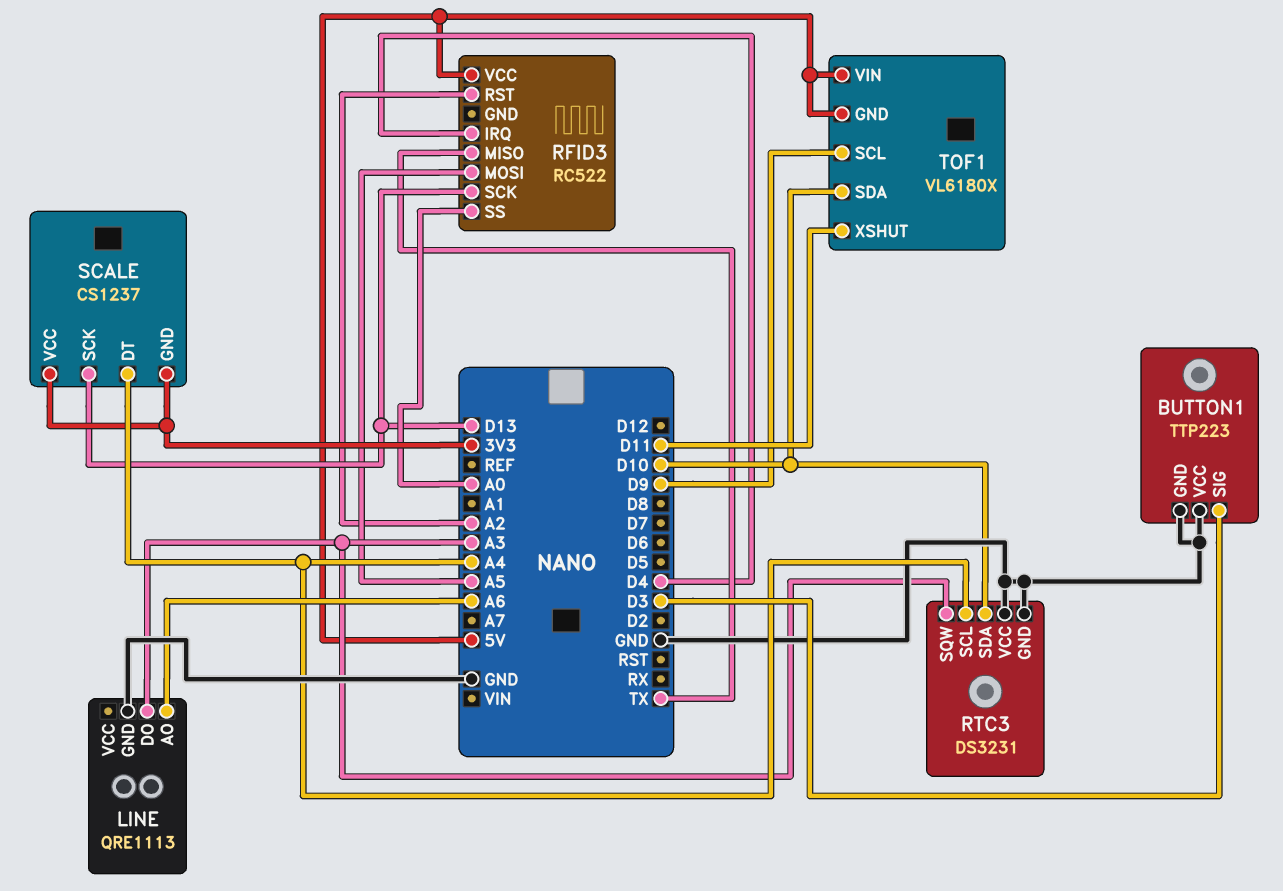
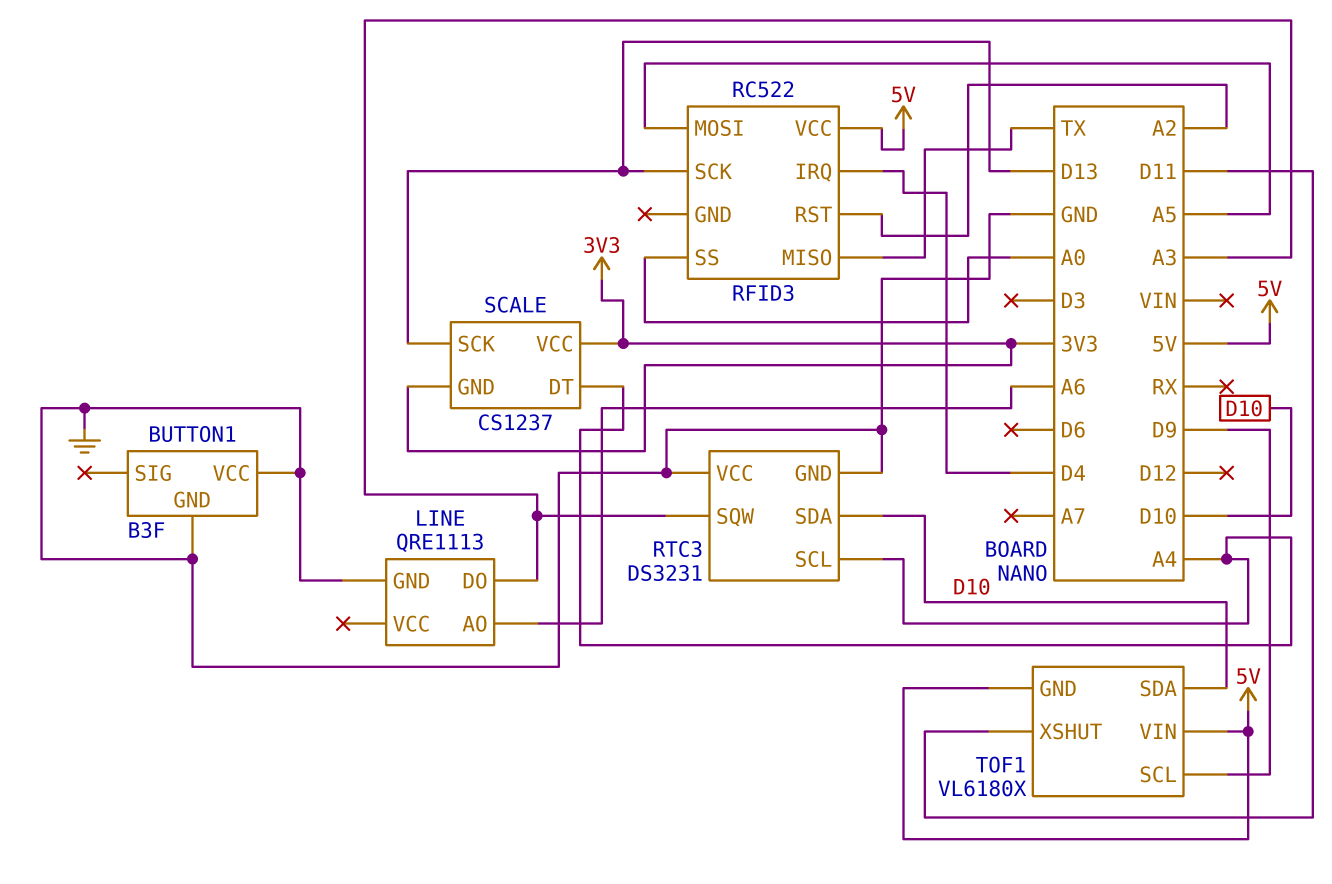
BUTTON1: TTP223 -> B3F
BUTTON1 pin SIG: D3 -> none

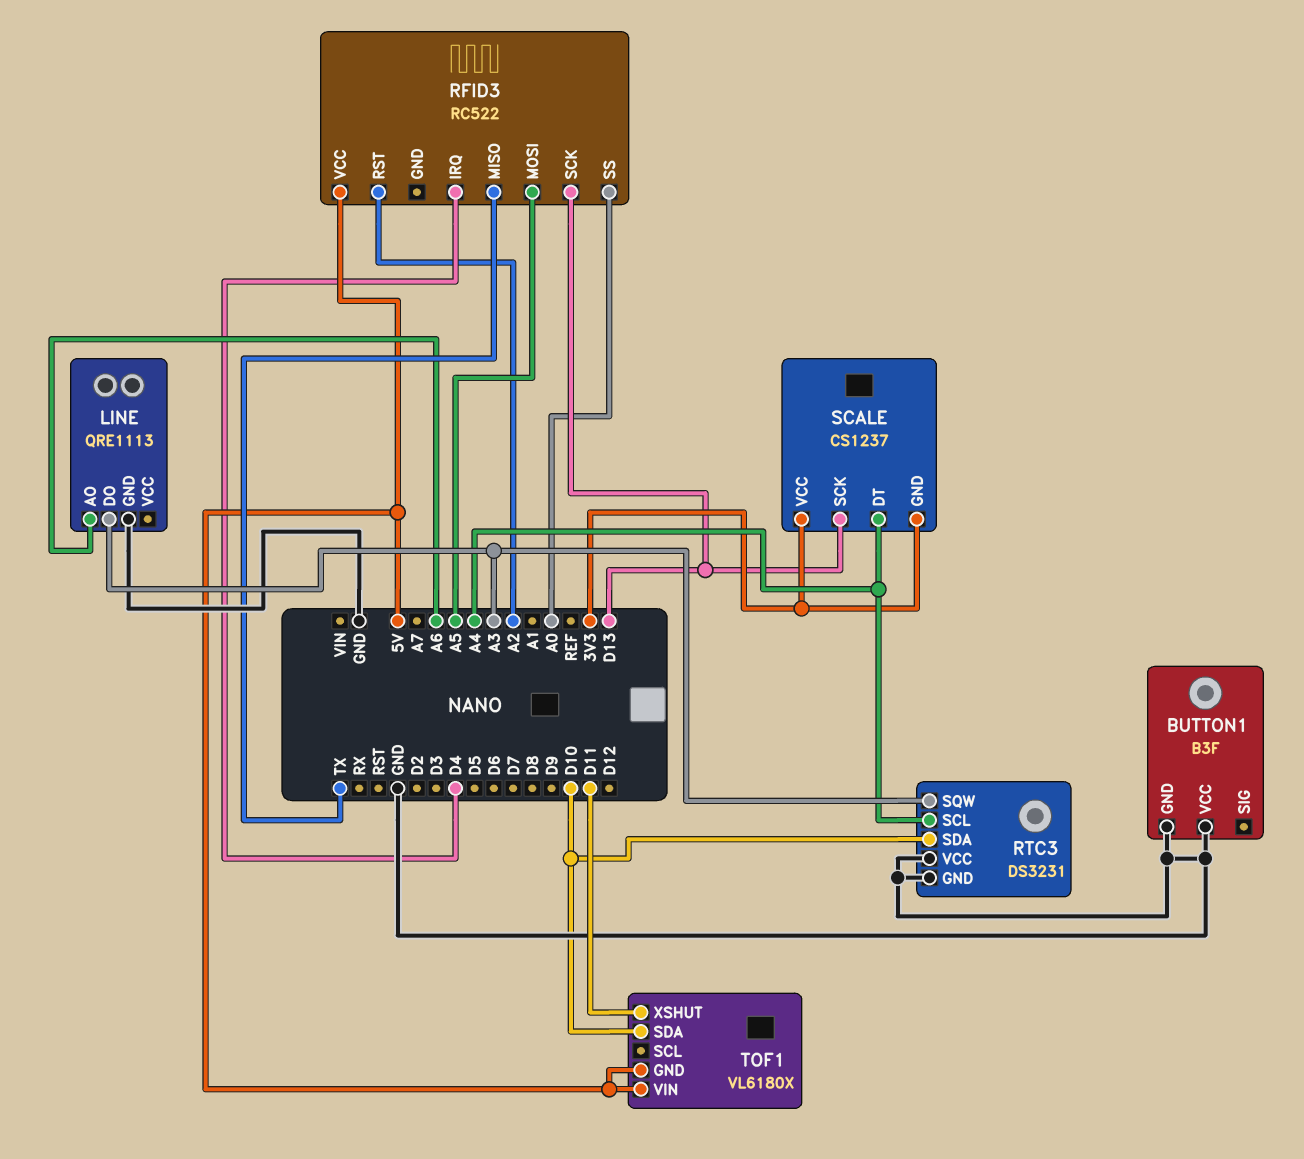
TOF1 pin SCL: D9 -> none

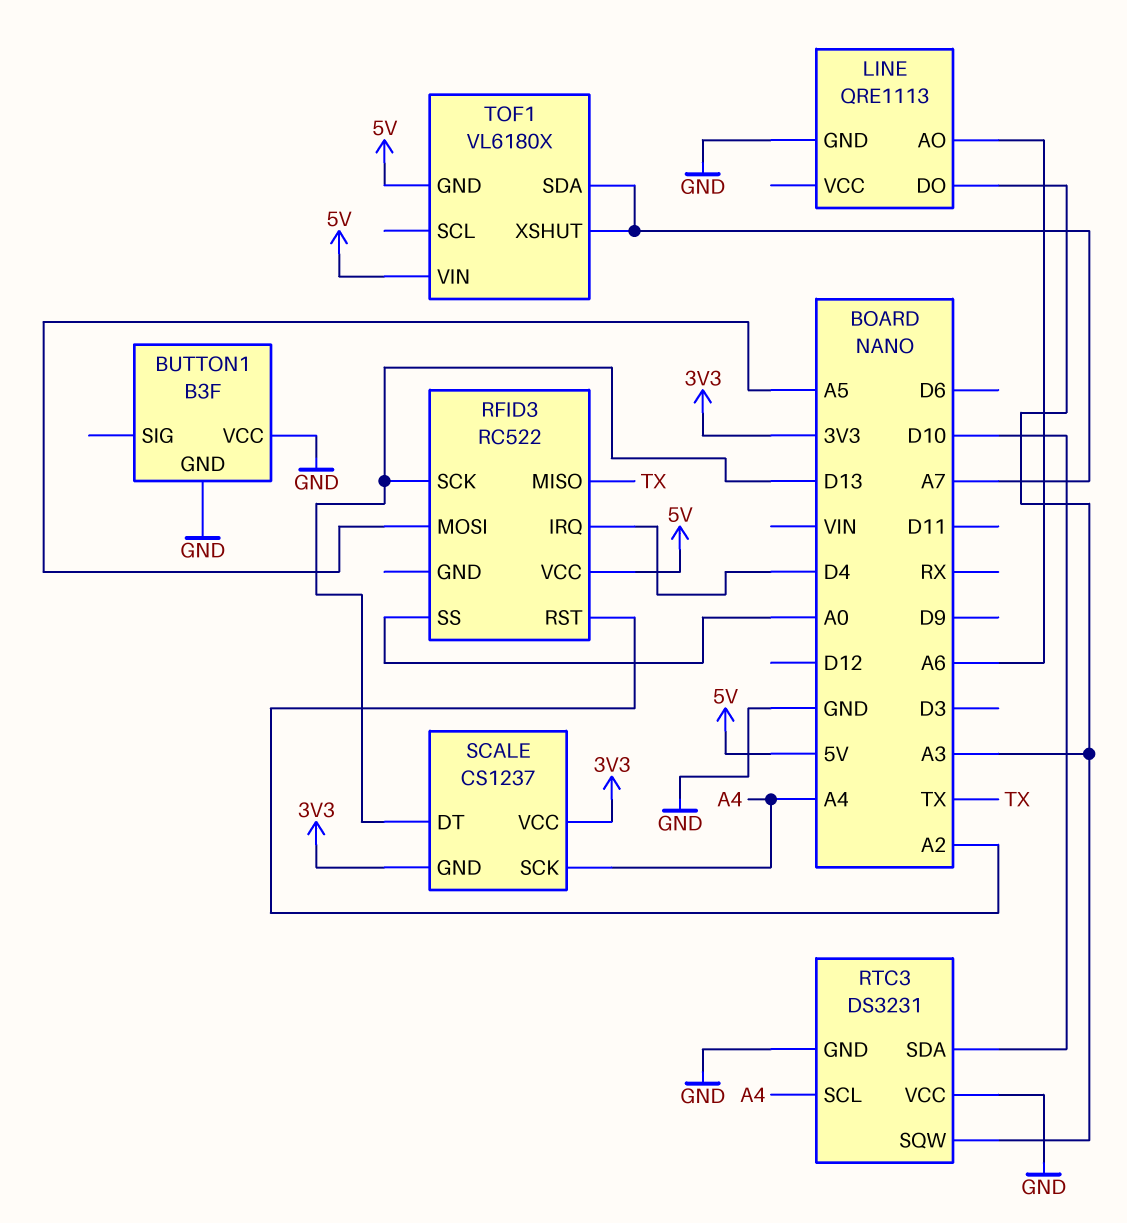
SCALE pin DT: A4 -> D13
SCALE pin SCK: D13 -> A4
TOF1 pin SDA: D10 -> A7
TOF1 pin XSHUT: D11 -> A7

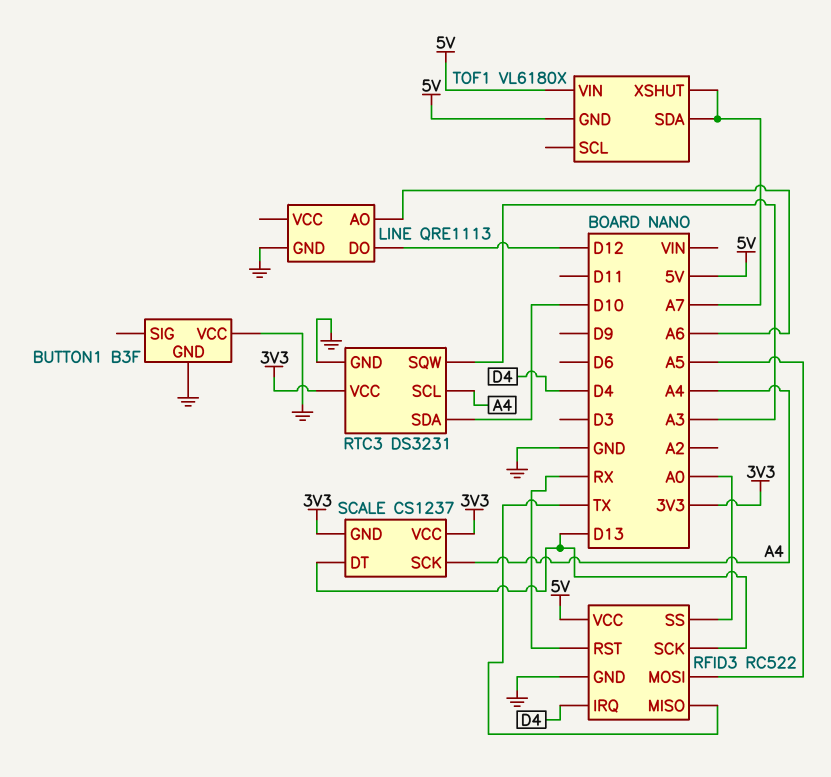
LINE pin DO: A3 -> D12
RFID3 pin GND: none -> GND
RFID3 pin RST: A2 -> RX
RTC3 pin VCC: GND -> 3V3

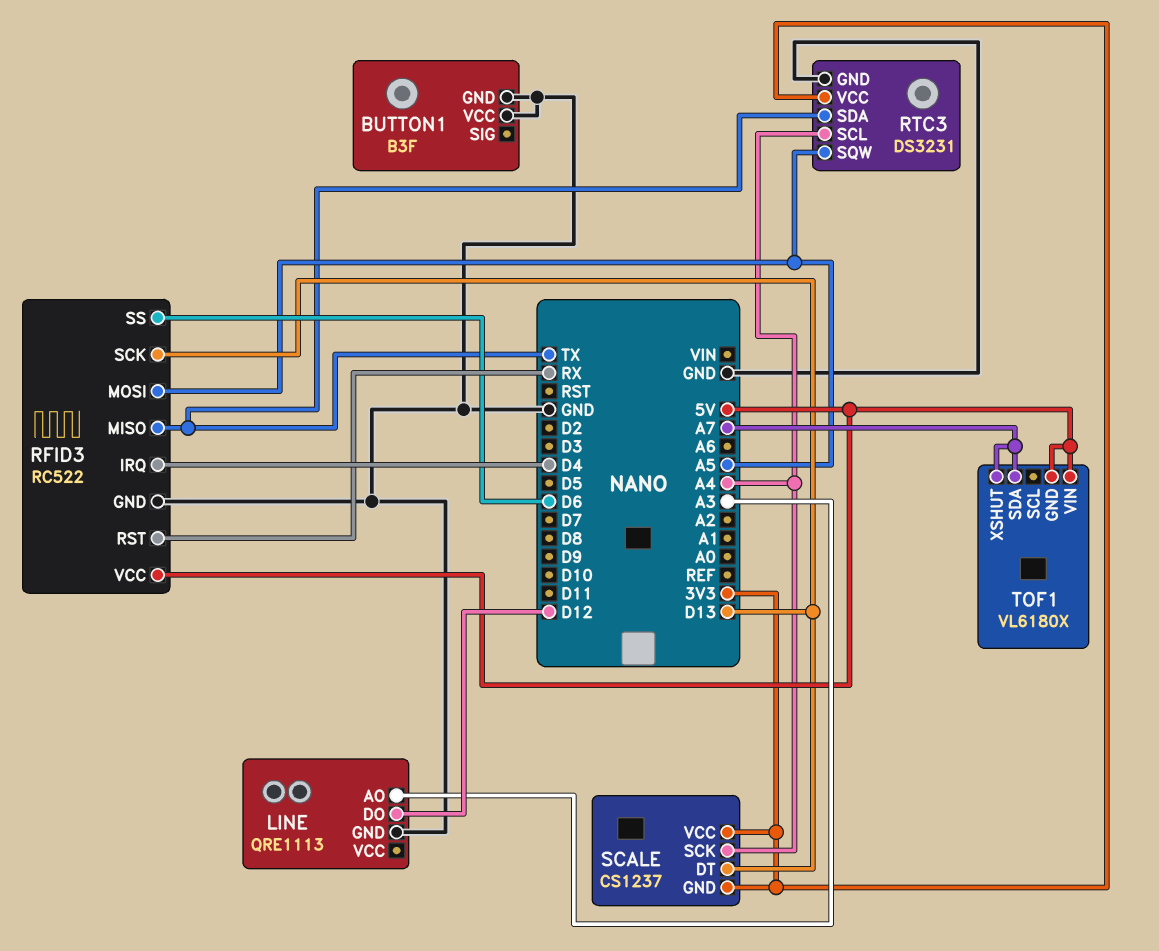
LINE pin AO: A6 -> A3
RFID3 pin SS: A0 -> D6
RTC3 pin SDA: D10 -> TX
RTC3 pin SQW: A3 -> A5

